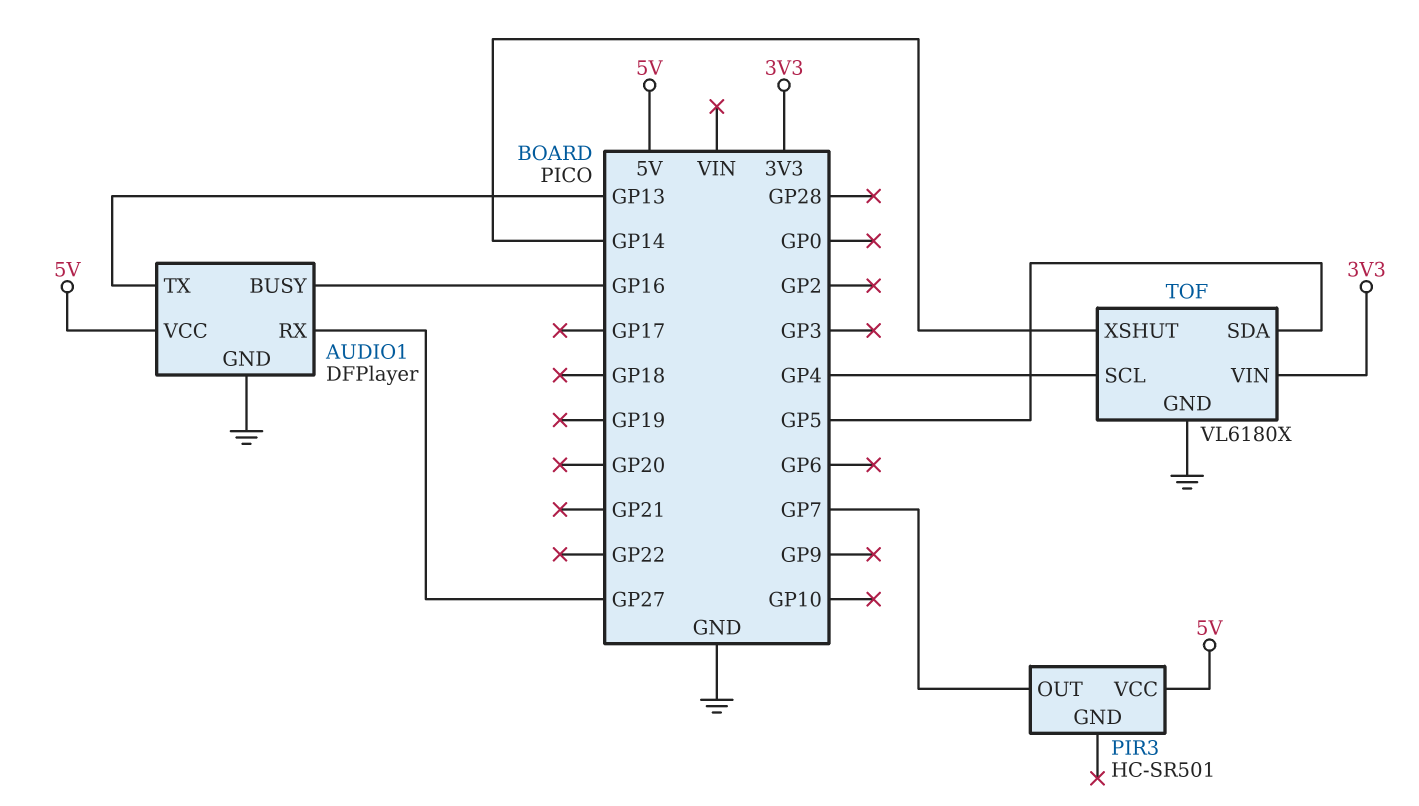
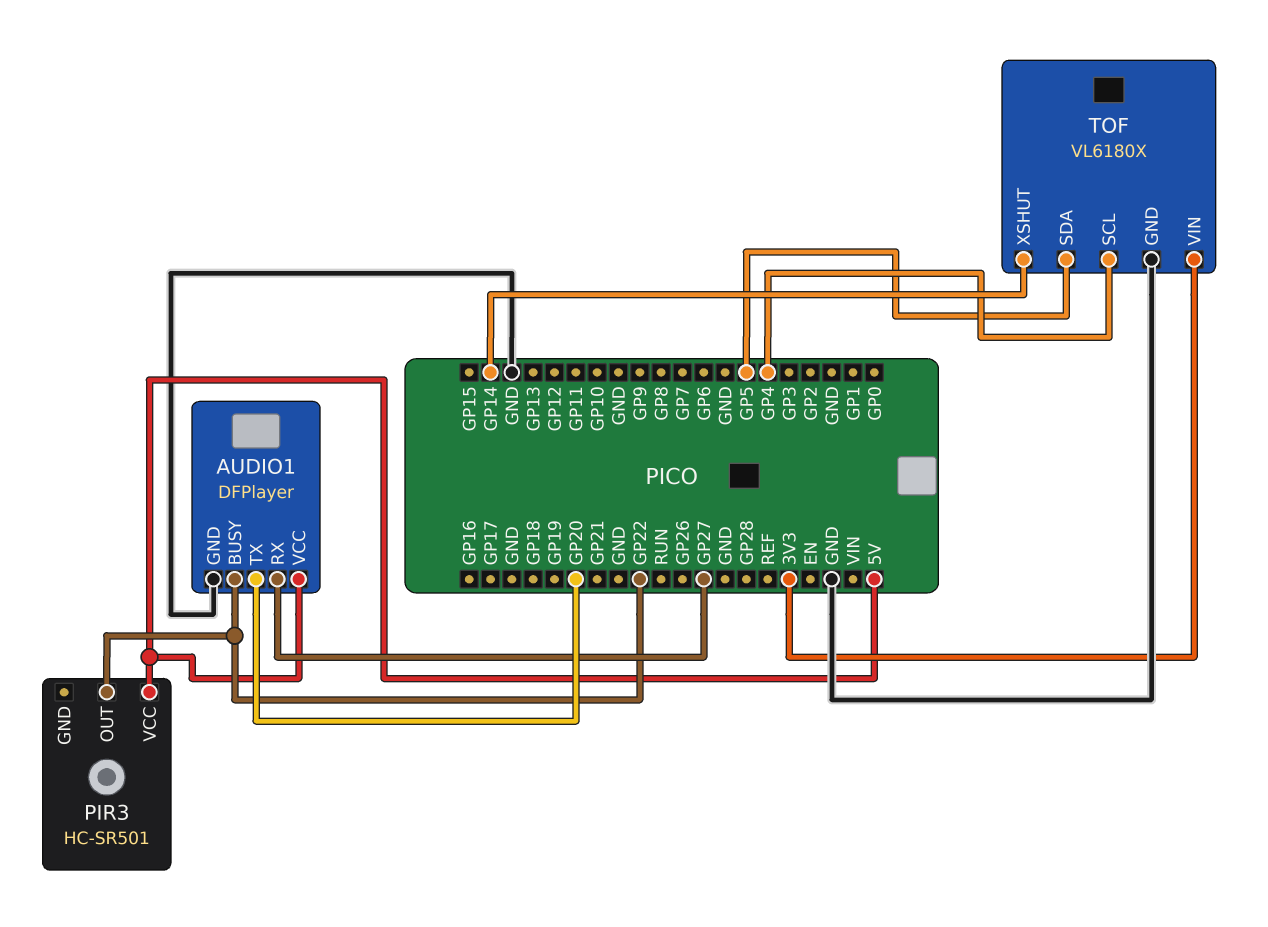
AUDIO1 pin BUSY: GP16 -> GP22
AUDIO1 pin TX: GP13 -> GP20
PIR3 pin OUT: GP7 -> GP22

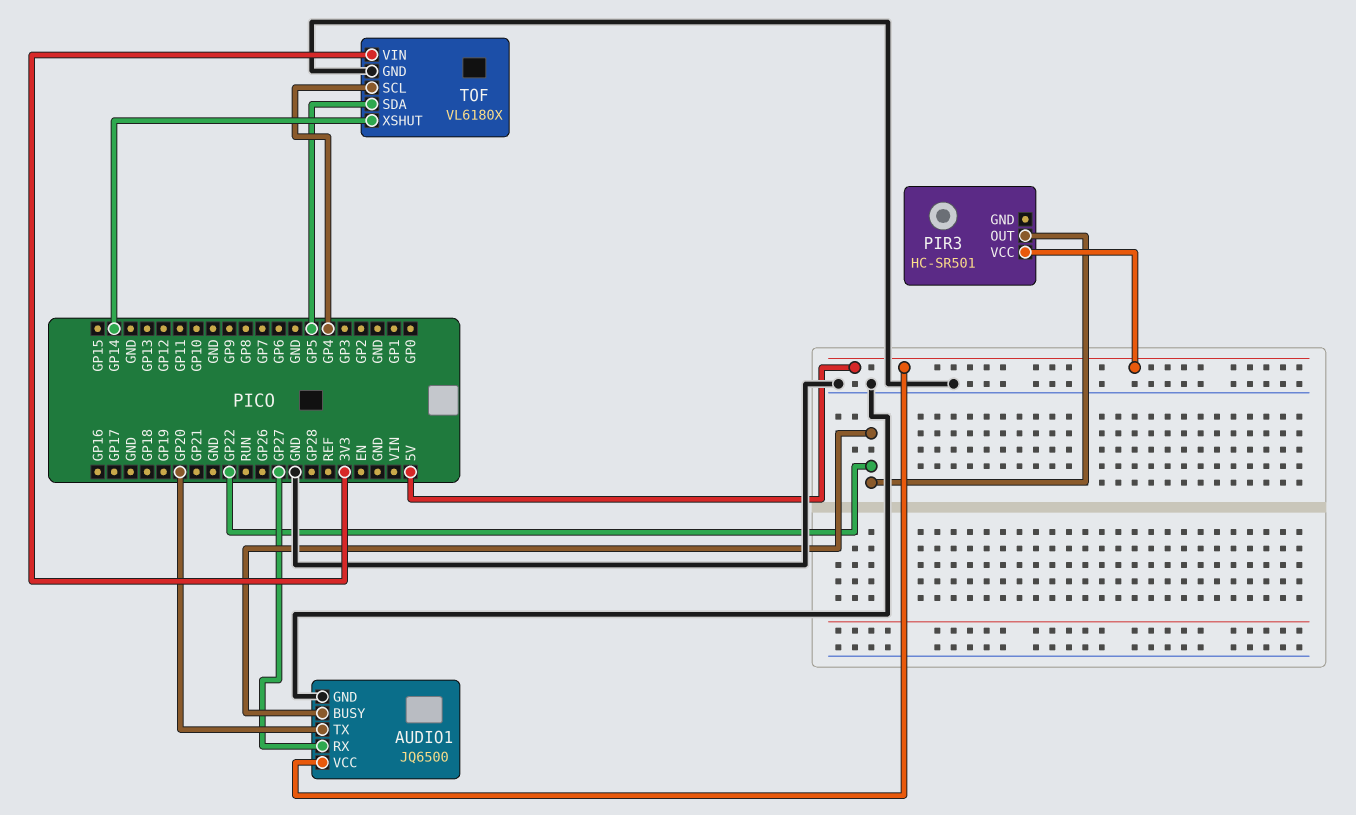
AUDIO1: DFPlayer -> JQ6500

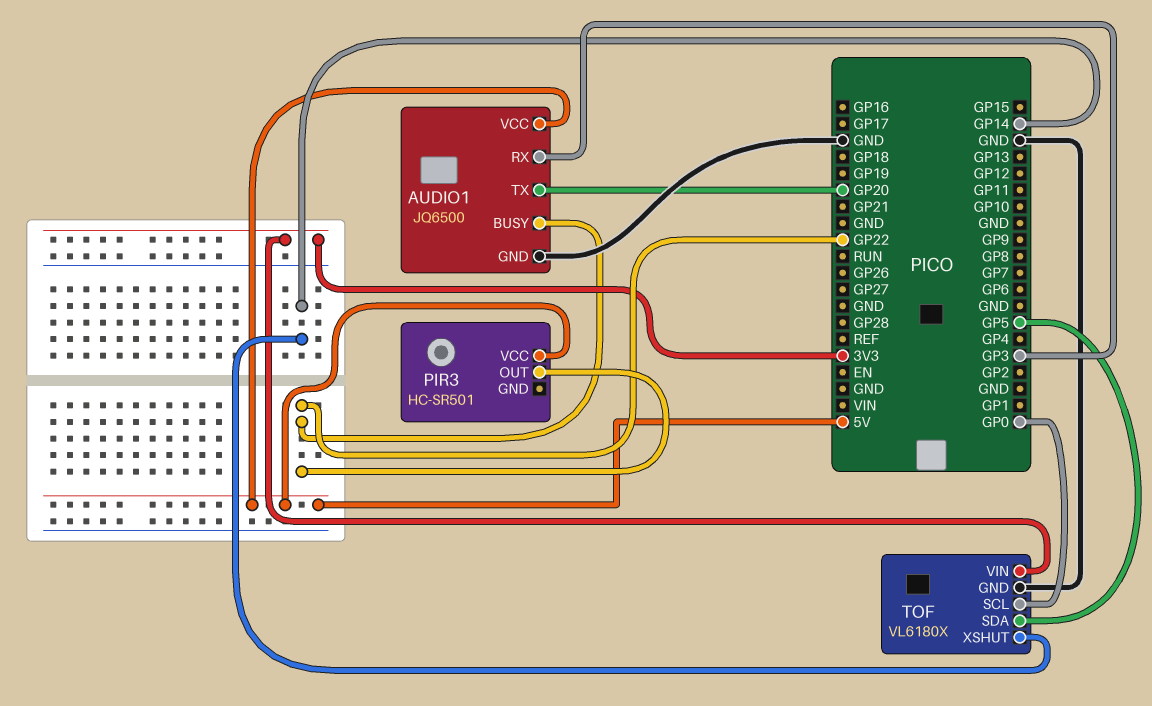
AUDIO1 pin RX: GP27 -> GP3
TOF pin SCL: GP4 -> GP0

